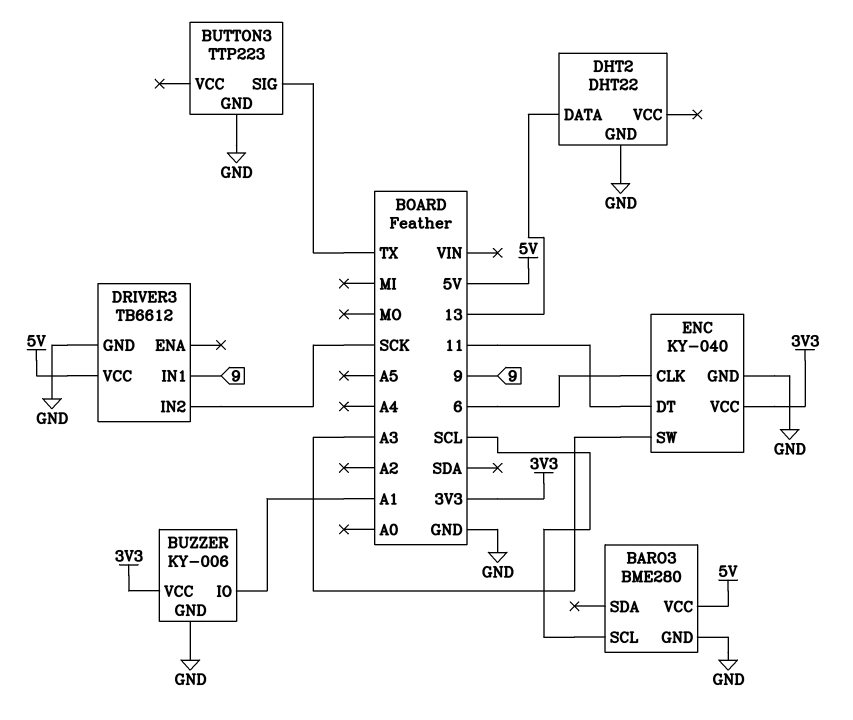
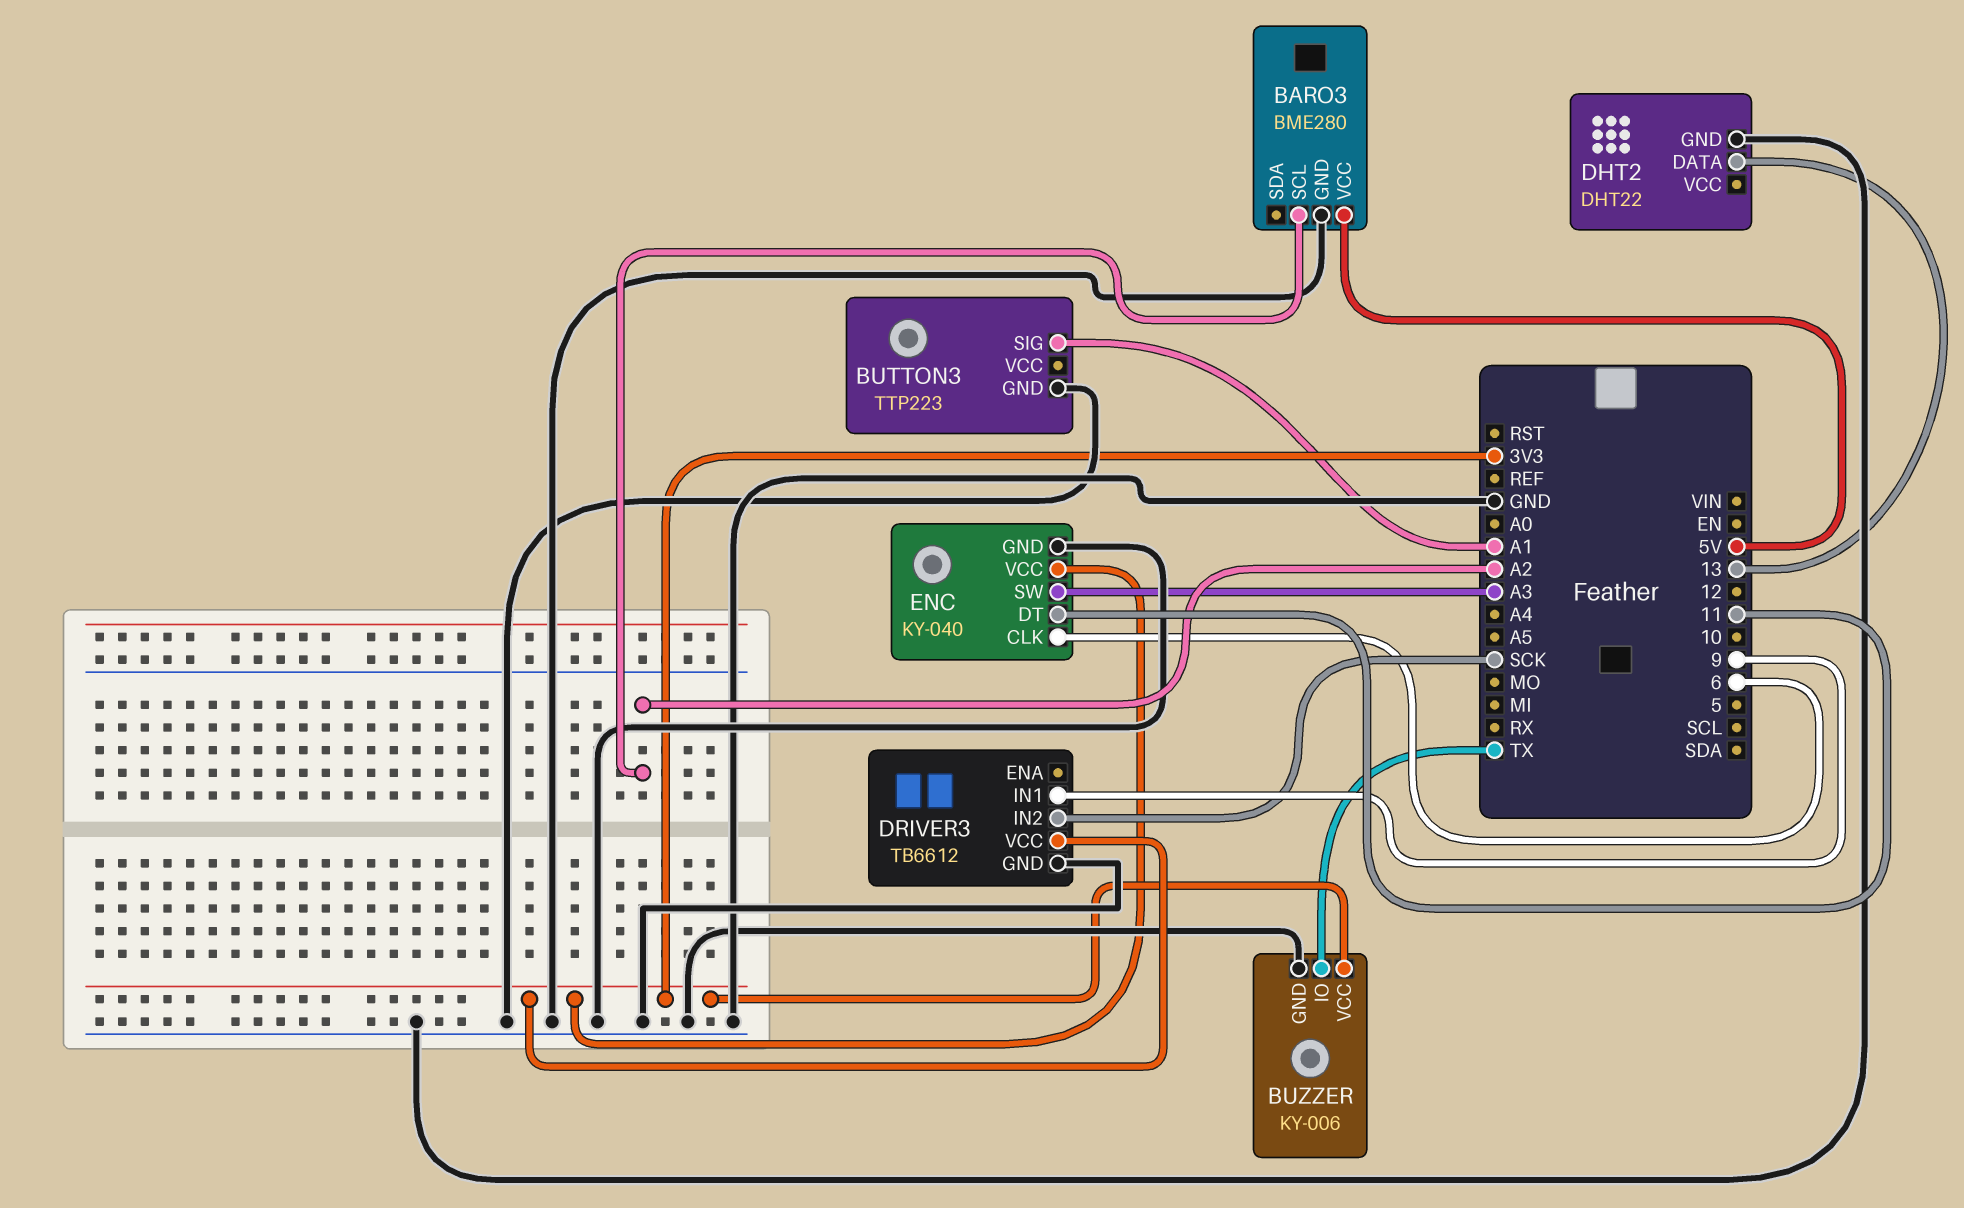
BARO3 pin SCL: SCL -> A2
BUTTON3 pin SIG: TX -> A1
BUZZER pin IO: A1 -> TX
DRIVER3 pin VCC: 5V -> 3V3

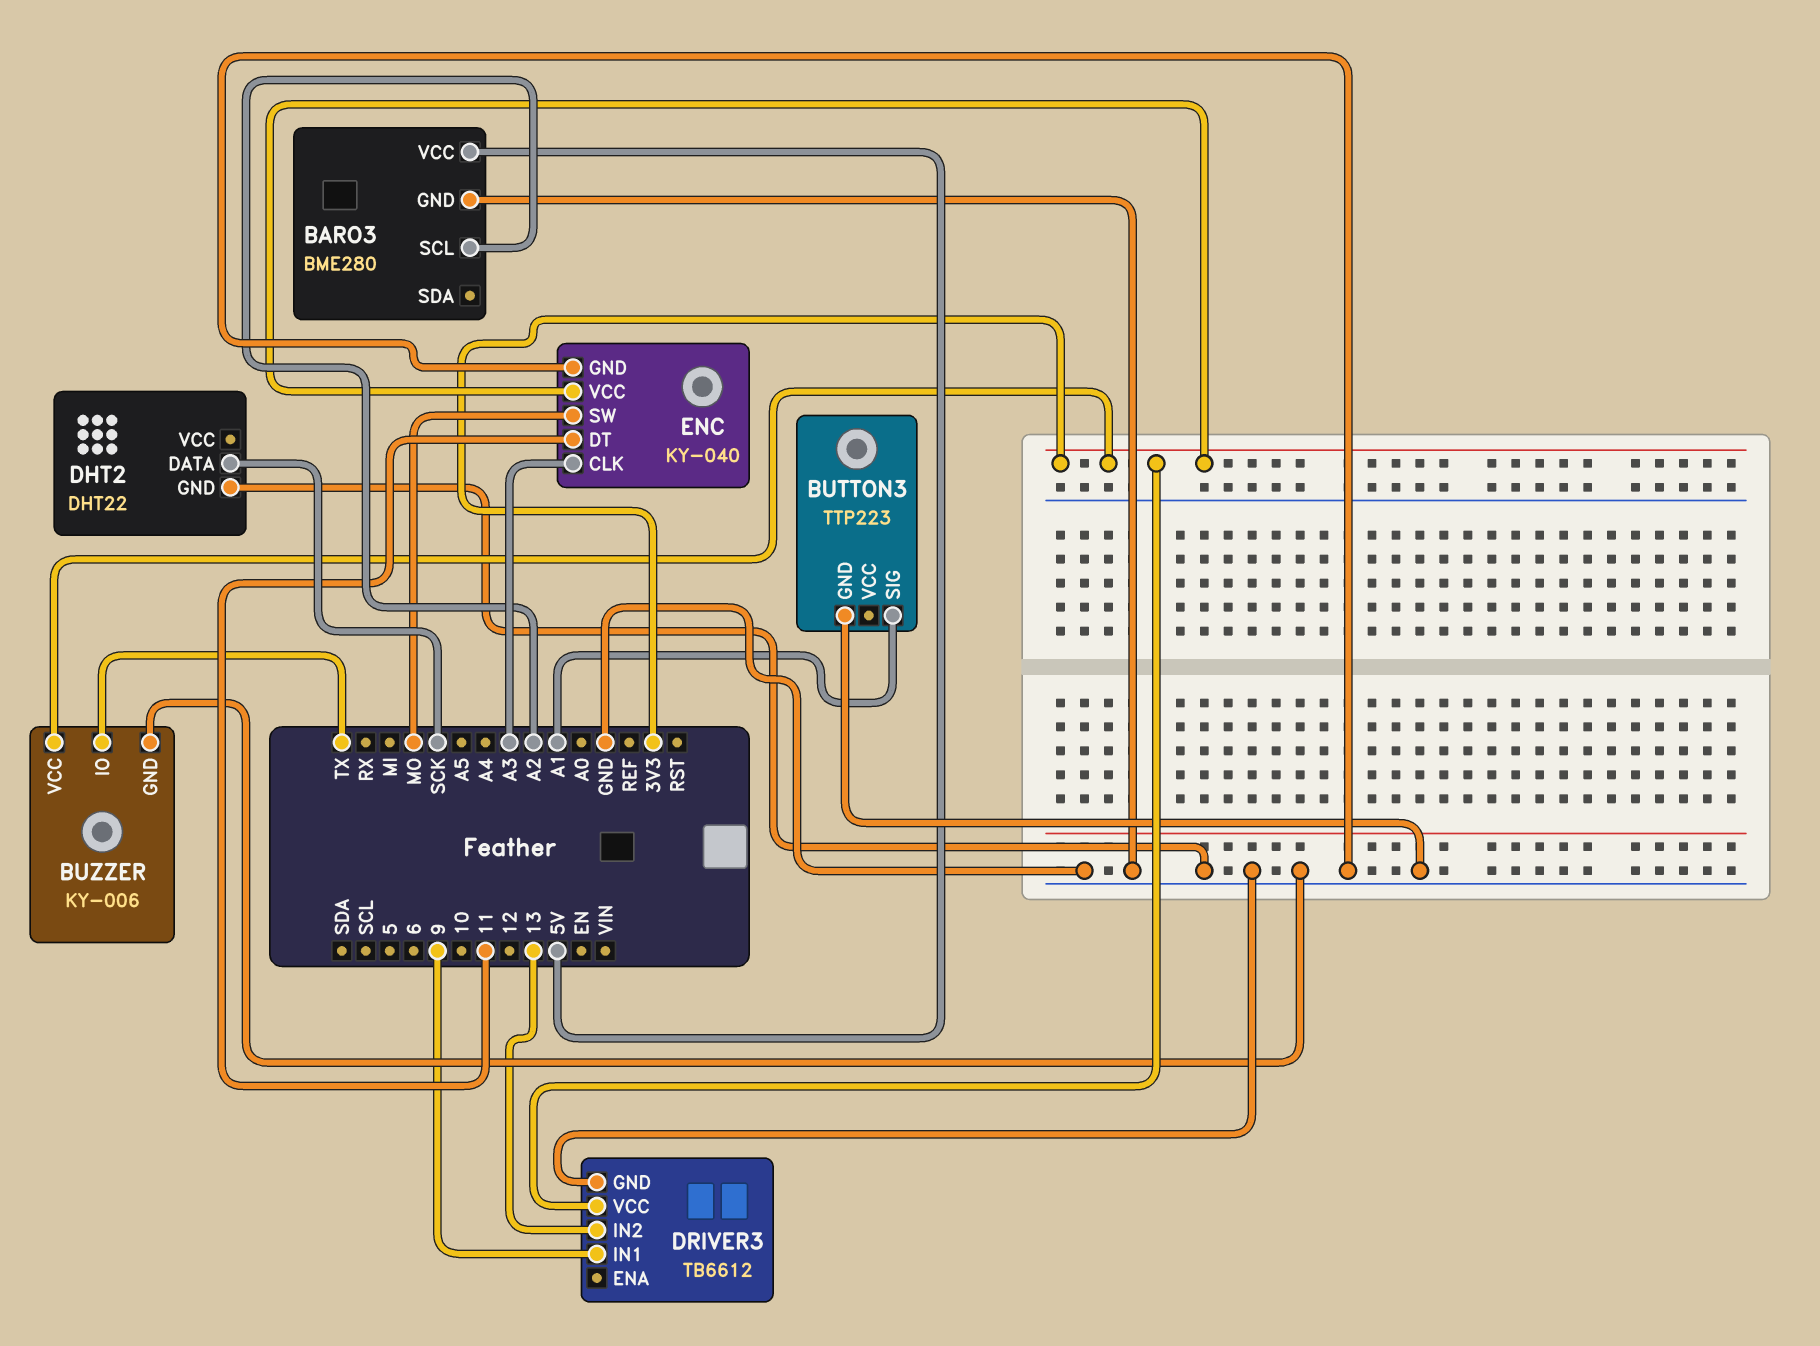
DHT2 pin DATA: 13 -> SCK
DRIVER3 pin IN2: SCK -> 13
ENC pin CLK: 6 -> A3
ENC pin SW: A3 -> MO

